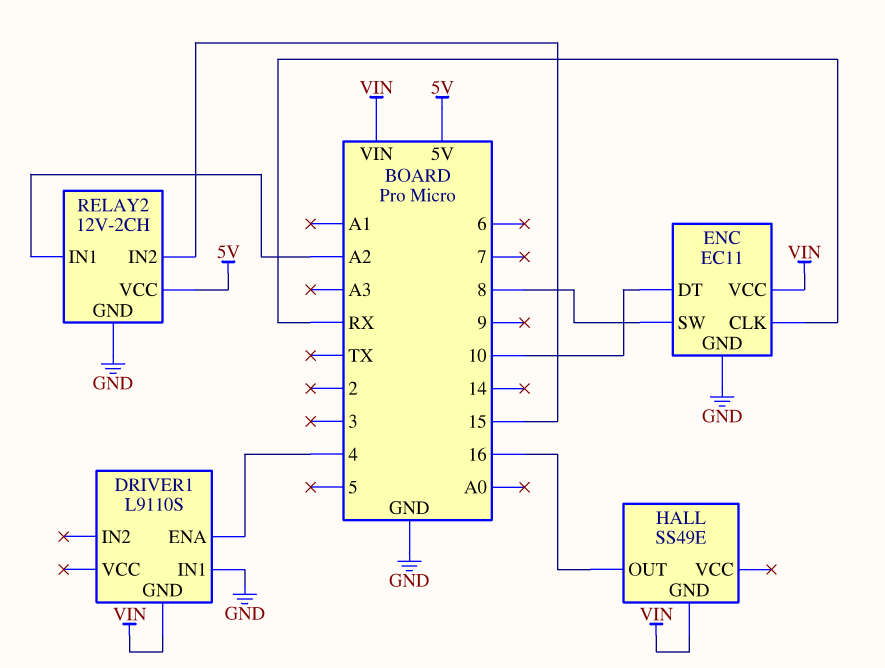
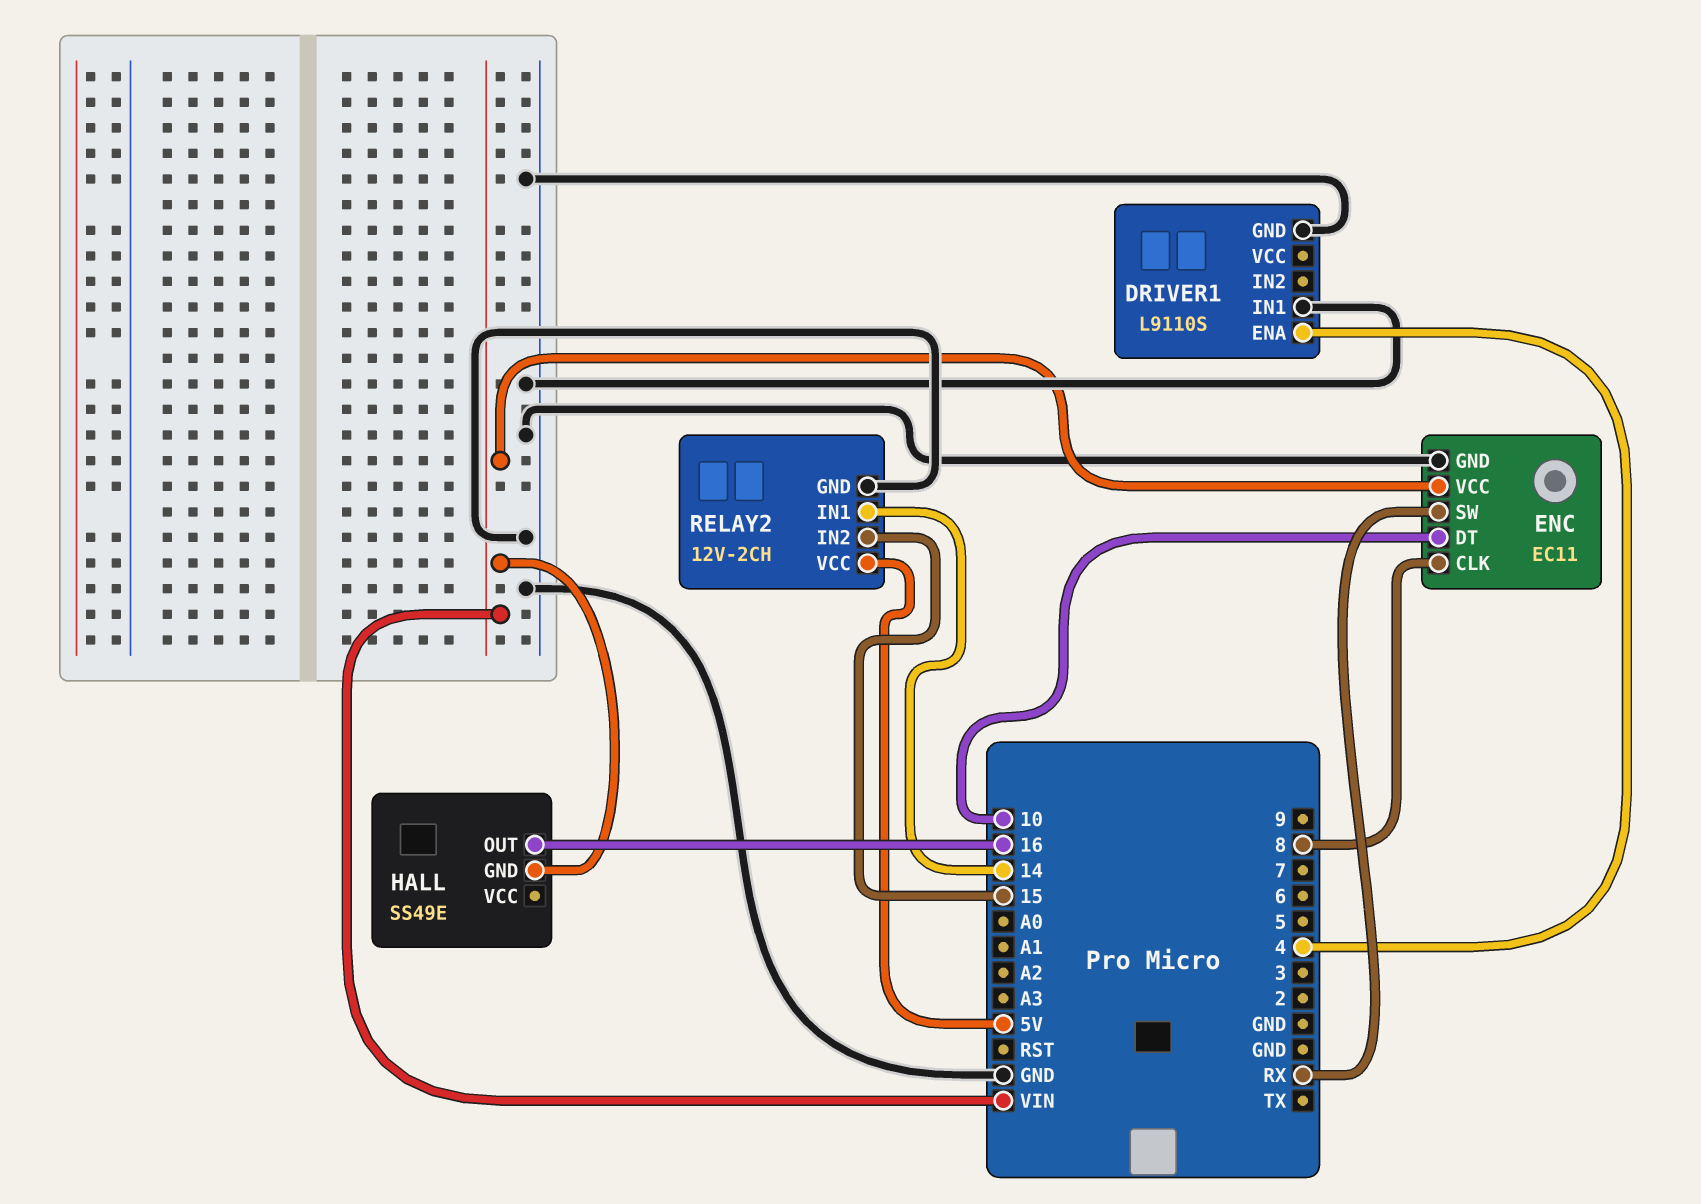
DRIVER1 pin GND: VIN -> GND
ENC pin CLK: RX -> 8
ENC pin SW: 8 -> RX
RELAY2 pin IN1: A2 -> 14

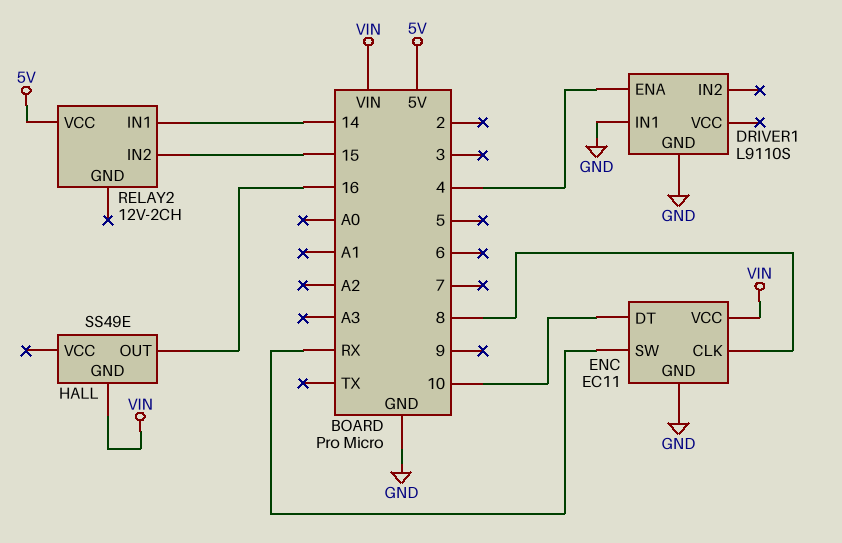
RELAY2 pin GND: GND -> none

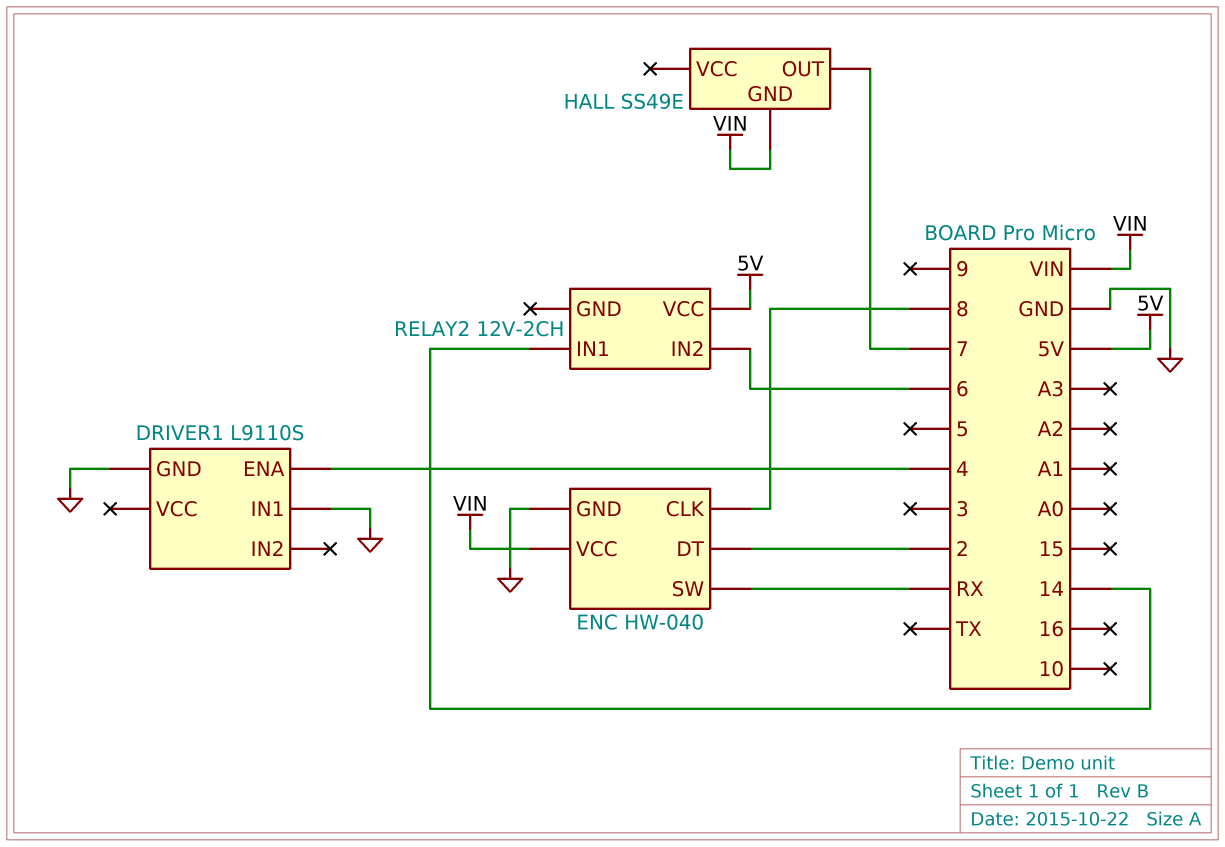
ENC: EC11 -> HW-040
ENC pin DT: 10 -> 2
HALL pin OUT: 16 -> 7
RELAY2 pin IN2: 15 -> 6

